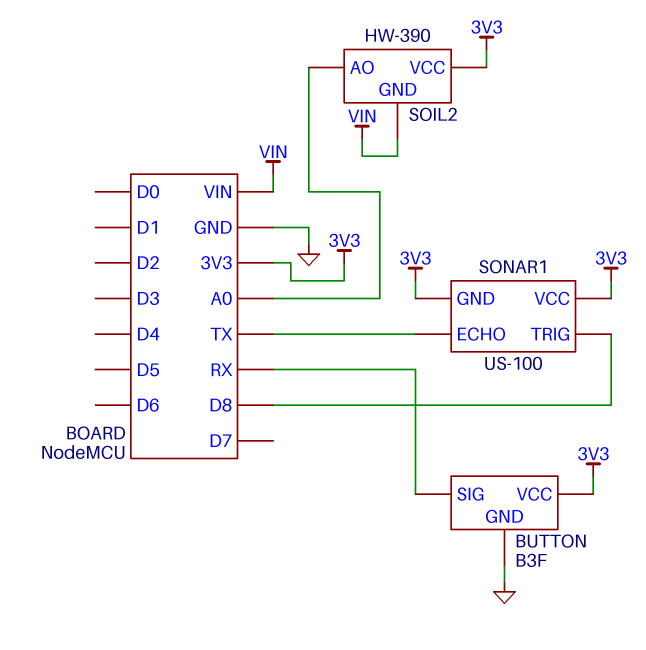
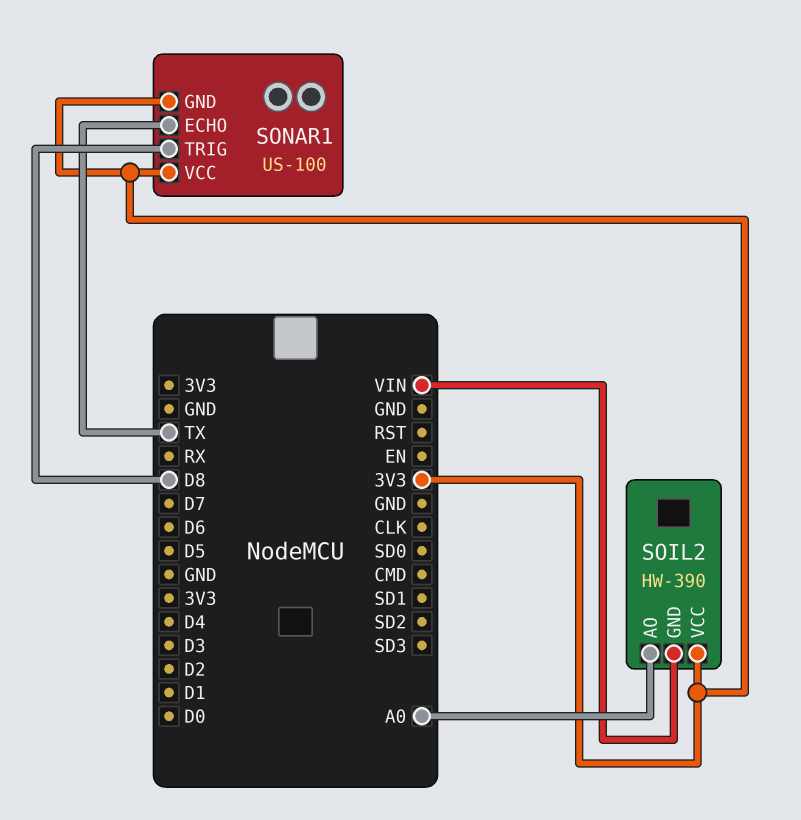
BUTTON: B3F -> none
BUTTON pin GND: GND -> none
BUTTON pin SIG: RX -> none
BUTTON pin VCC: 3V3 -> none

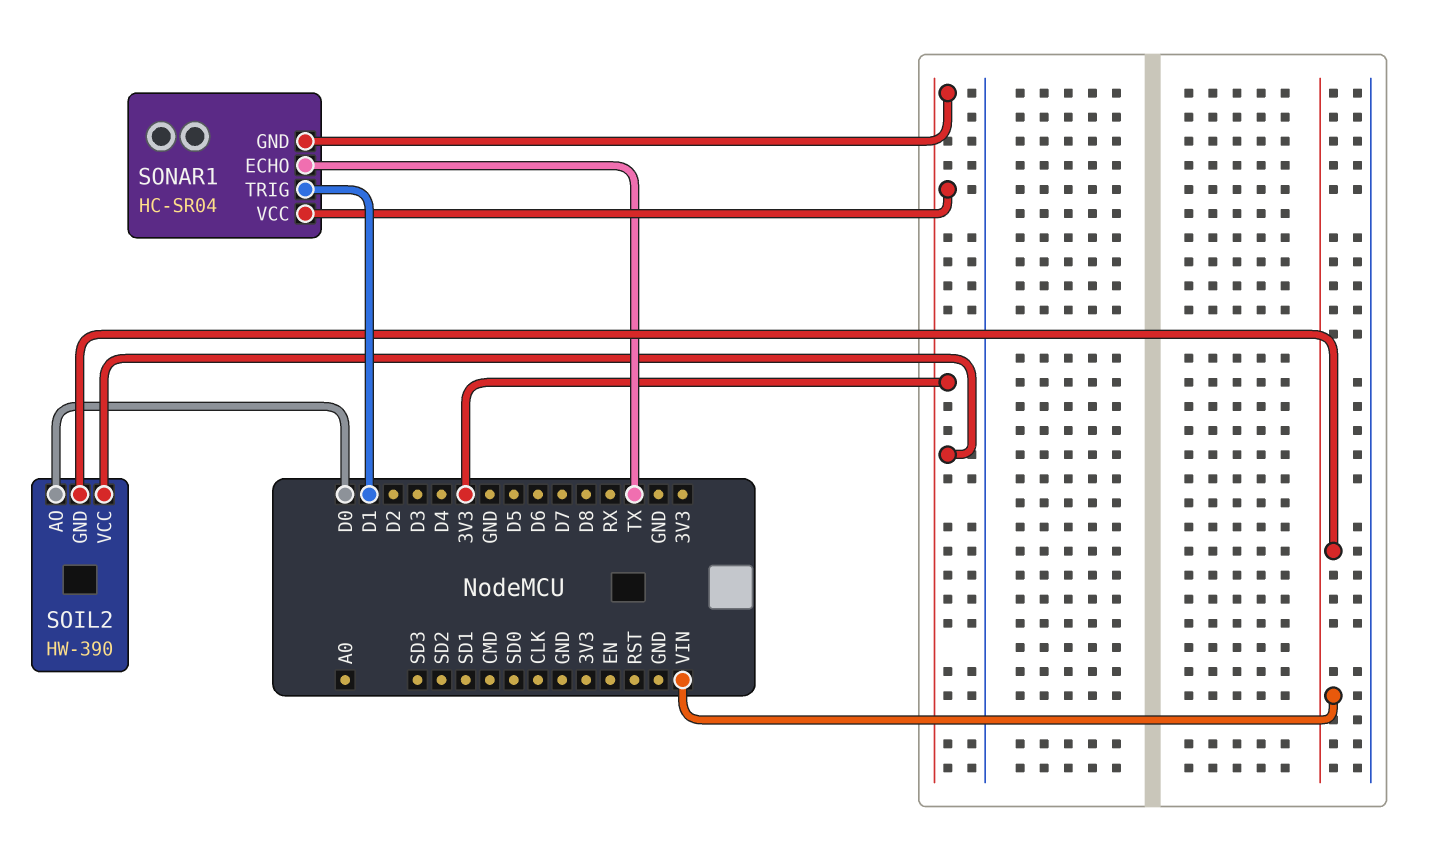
SOIL2 pin AO: A0 -> D0
SONAR1: US-100 -> HC-SR04
SONAR1 pin TRIG: D8 -> D1

